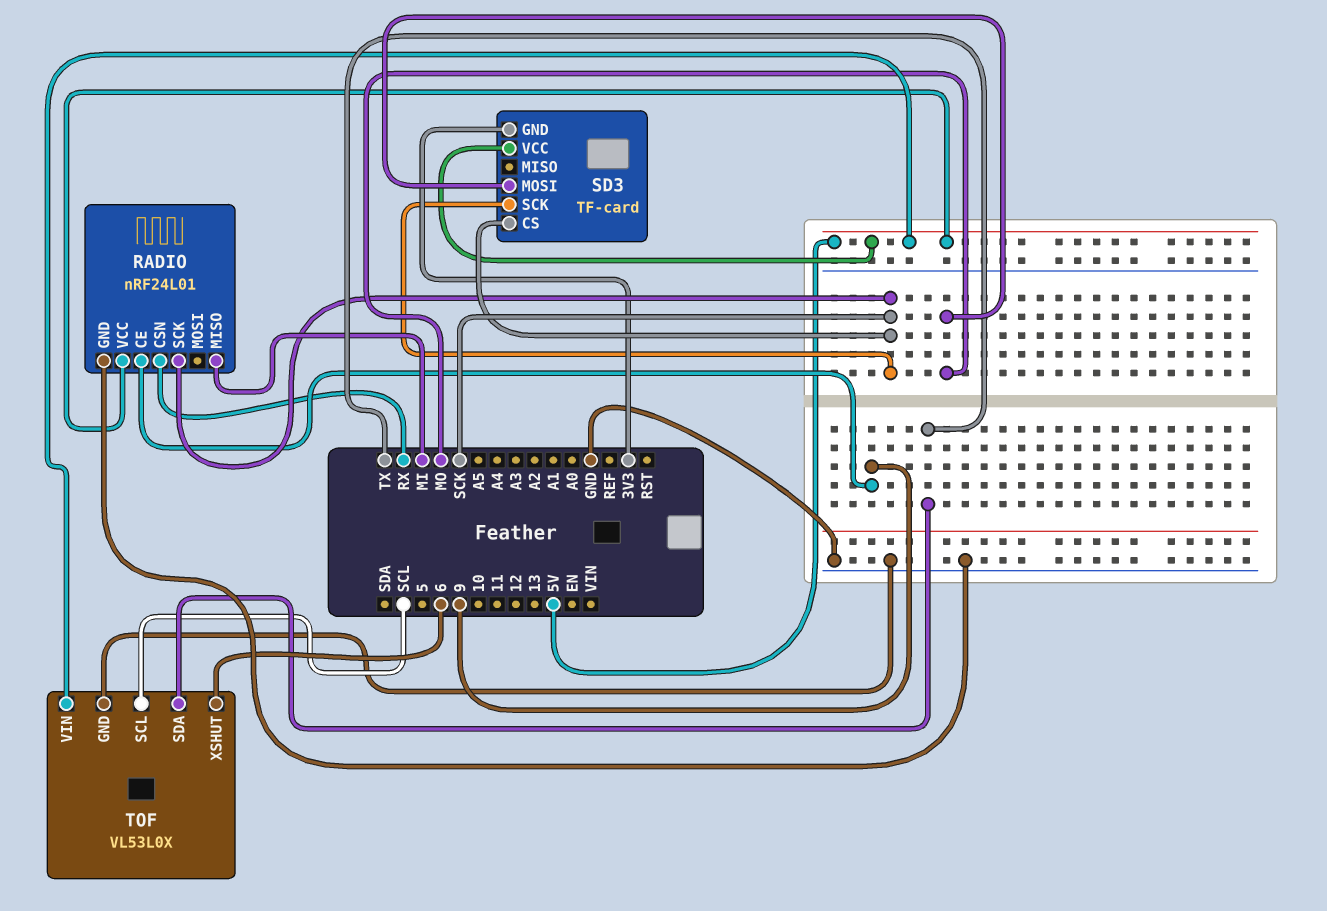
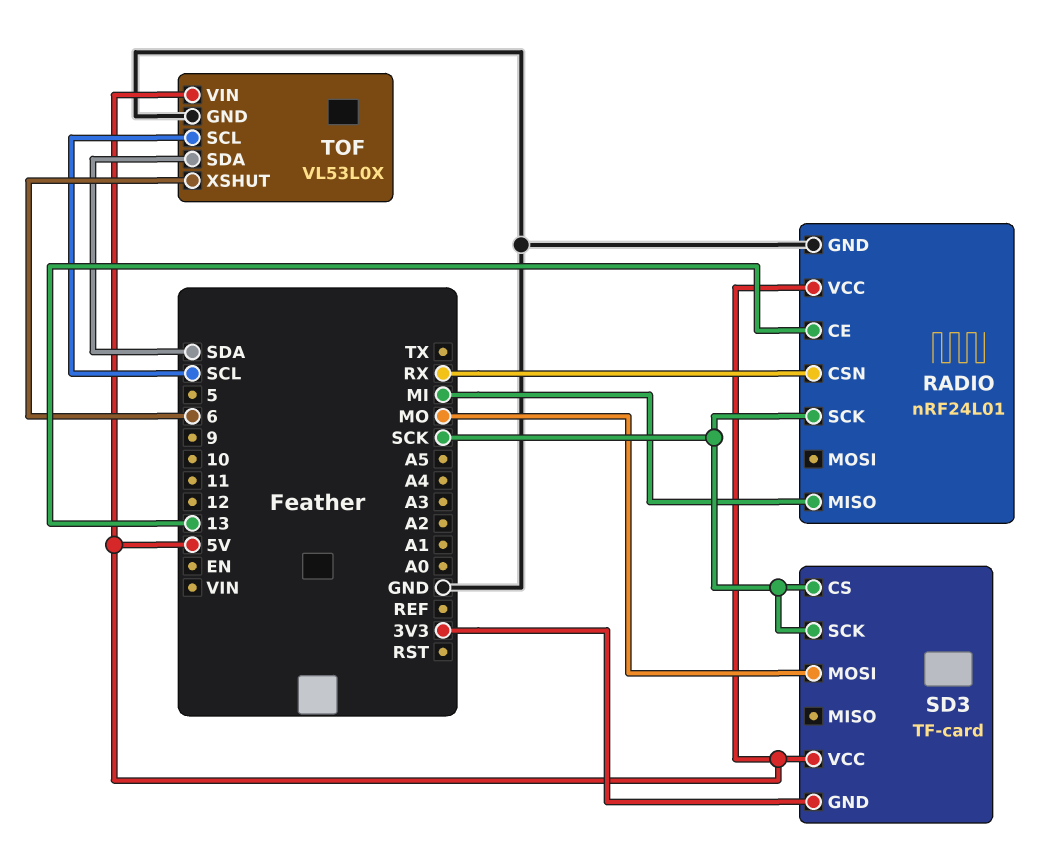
RADIO pin CE: 9 -> 13
TOF pin SDA: TX -> SDA

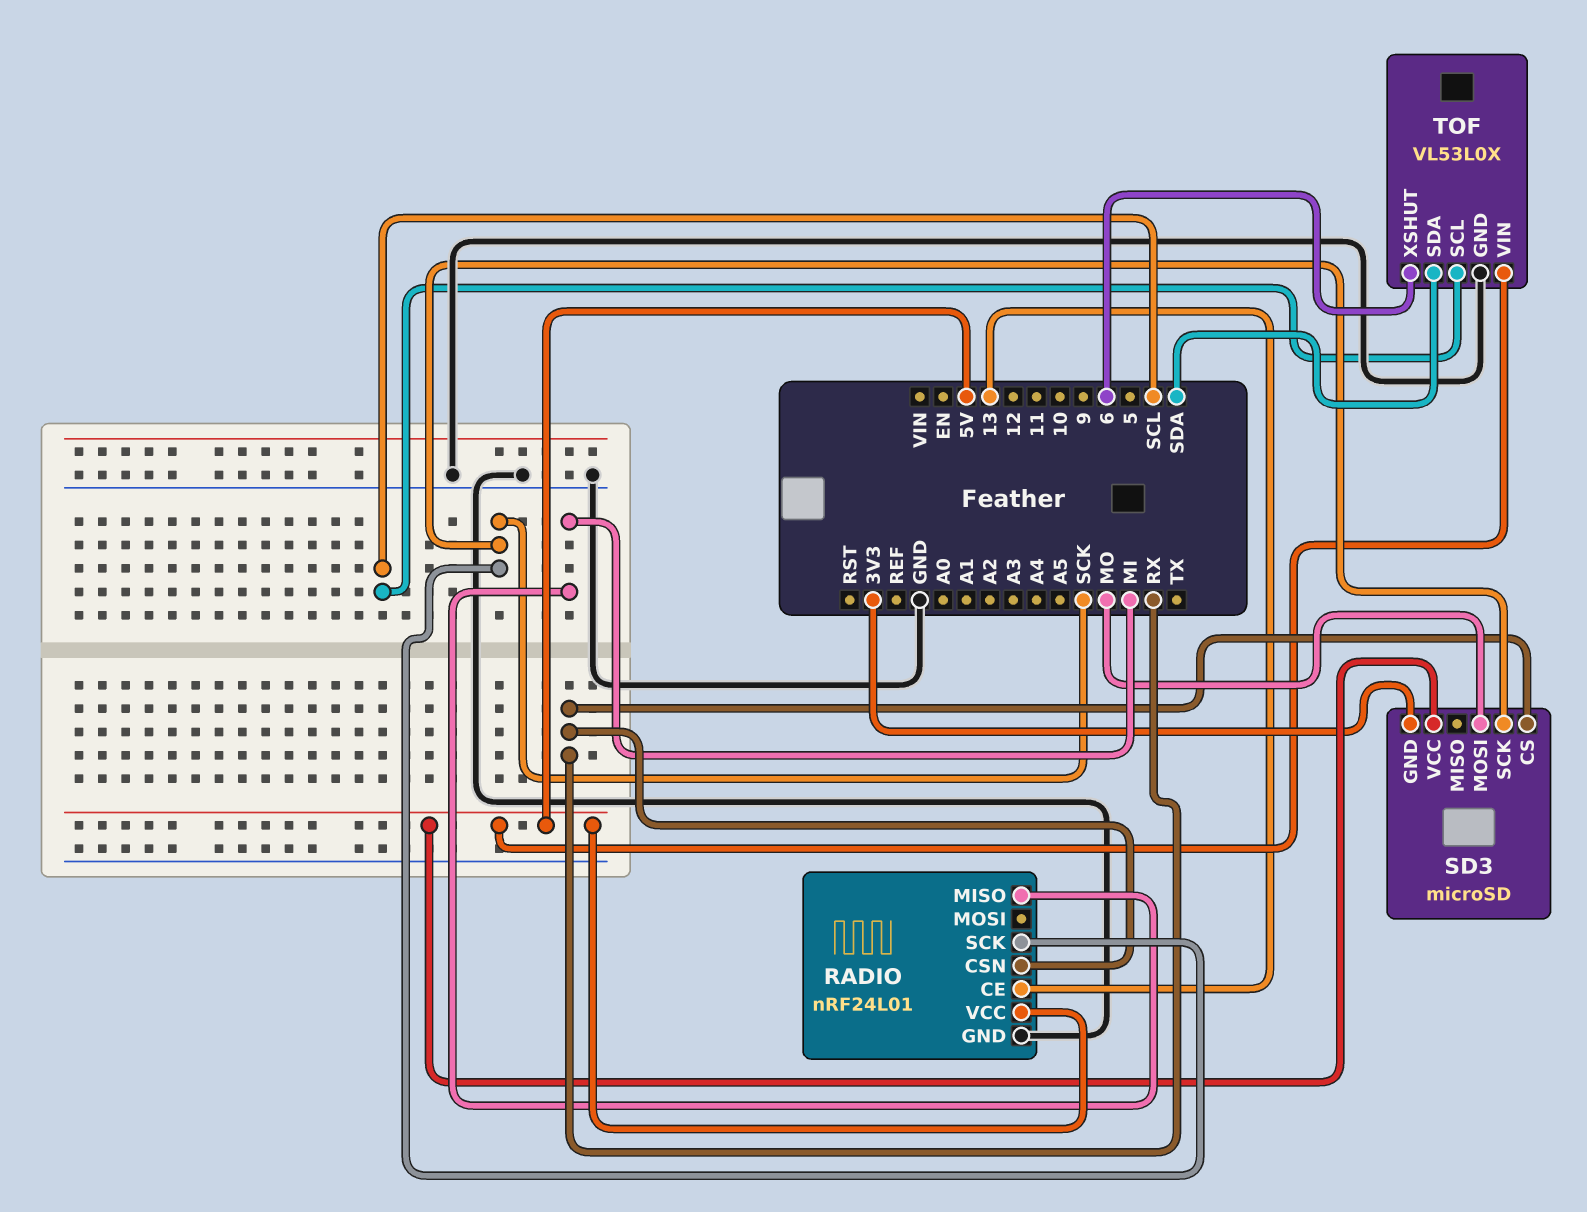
SD3: TF-card -> microSD
SD3 pin CS: SCK -> RX

